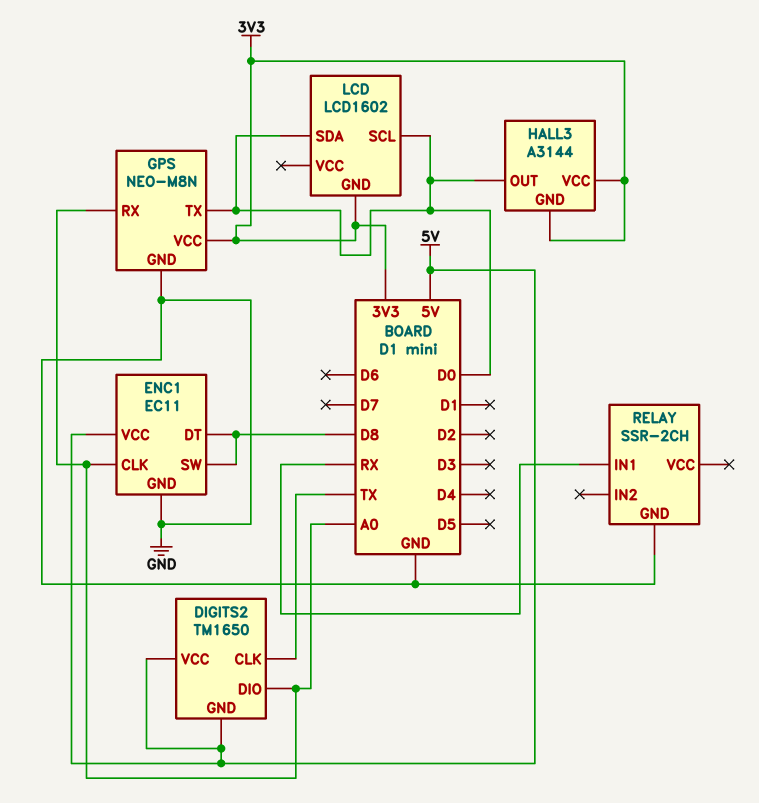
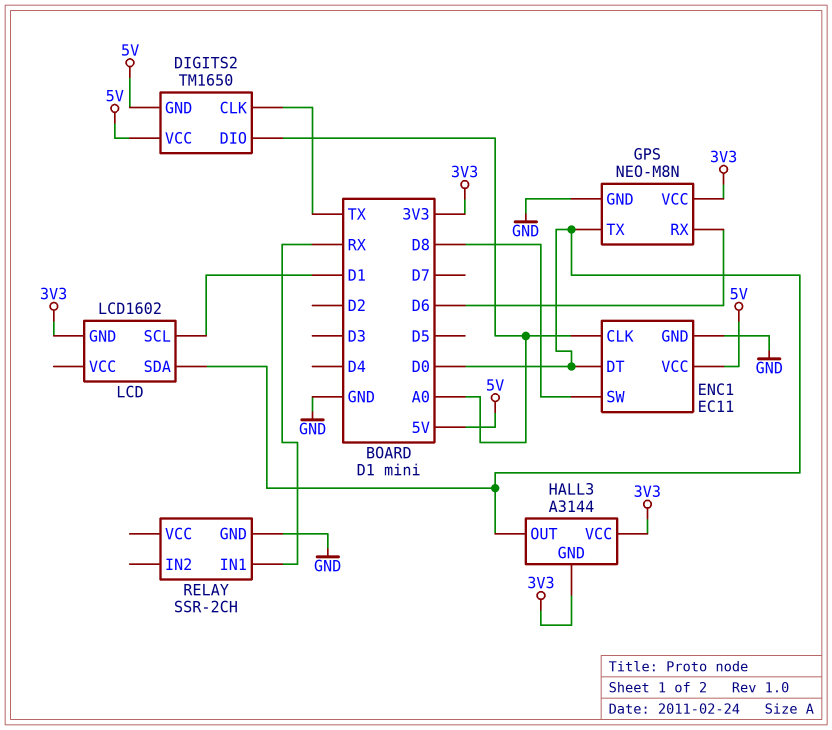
ENC1 pin DT: D8 -> D0
GPS pin RX: A0 -> D6
LCD pin SCL: D0 -> D1

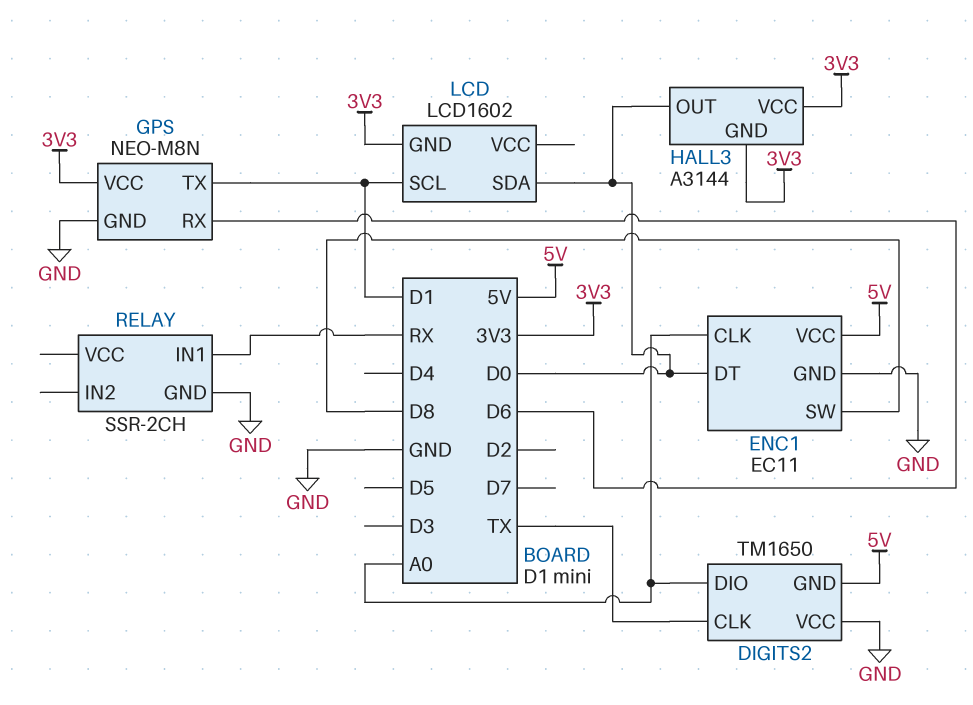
DIGITS2 pin VCC: 5V -> GND
GPS pin TX: D0 -> D1

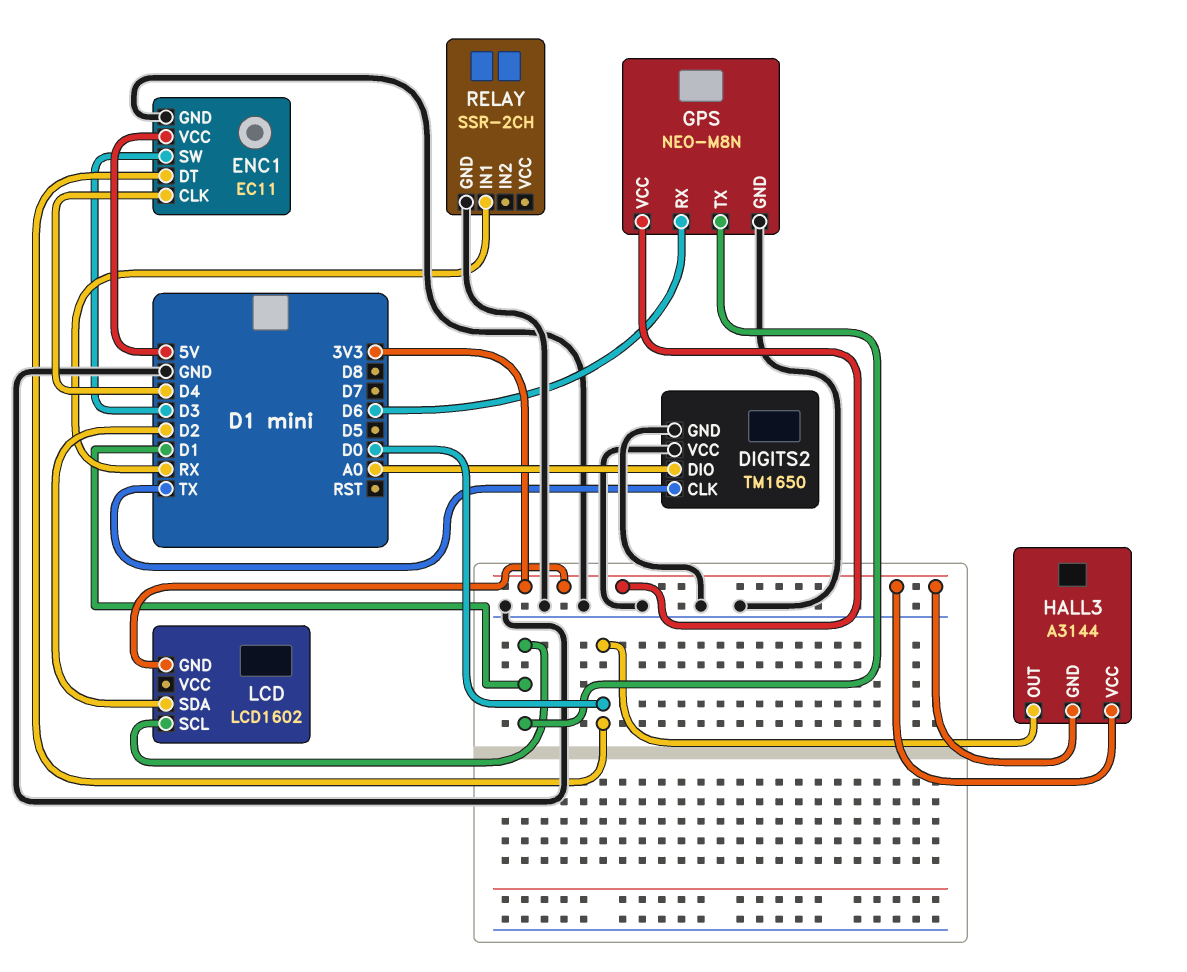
DIGITS2 pin GND: 5V -> GND
ENC1 pin CLK: A0 -> D4
ENC1 pin SW: D8 -> D3
LCD pin SDA: D0 -> D2

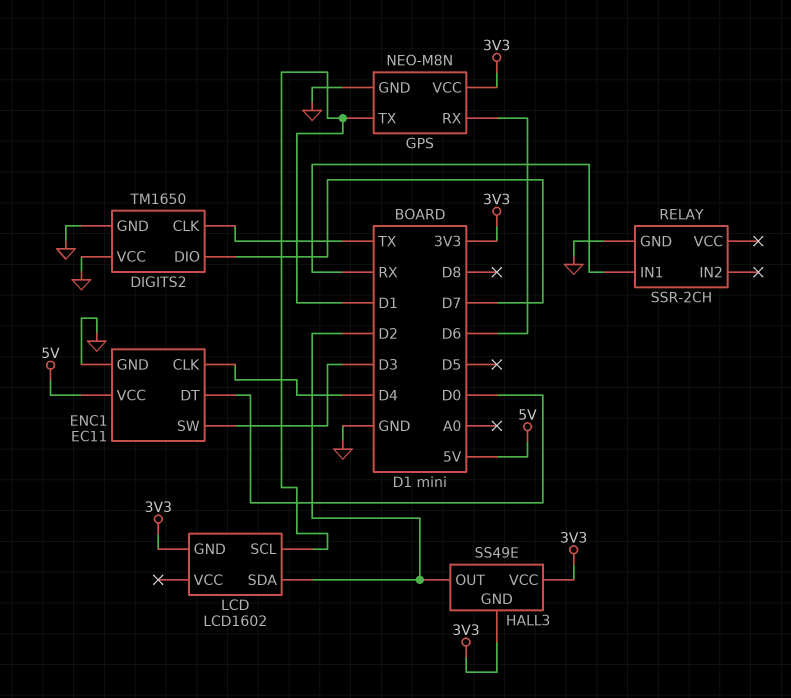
DIGITS2 pin DIO: A0 -> D7
HALL3: A3144 -> SS49E
HALL3 pin OUT: D0 -> D2

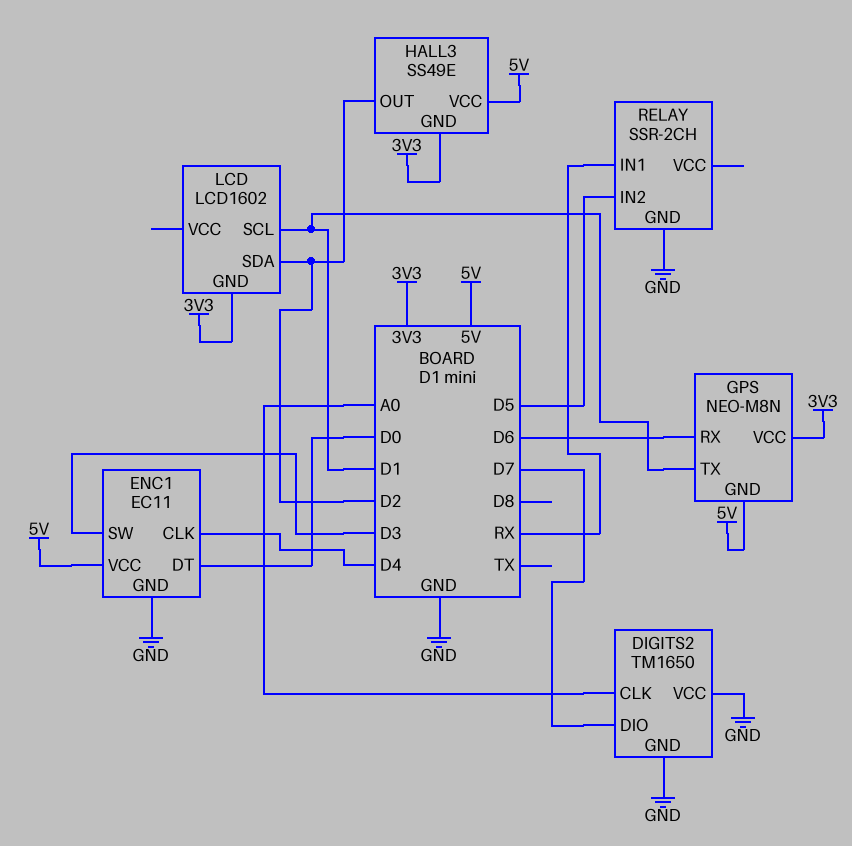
DIGITS2 pin CLK: TX -> A0
GPS pin GND: GND -> 5V
HALL3 pin VCC: 3V3 -> 5V
RELAY pin IN2: none -> D5

